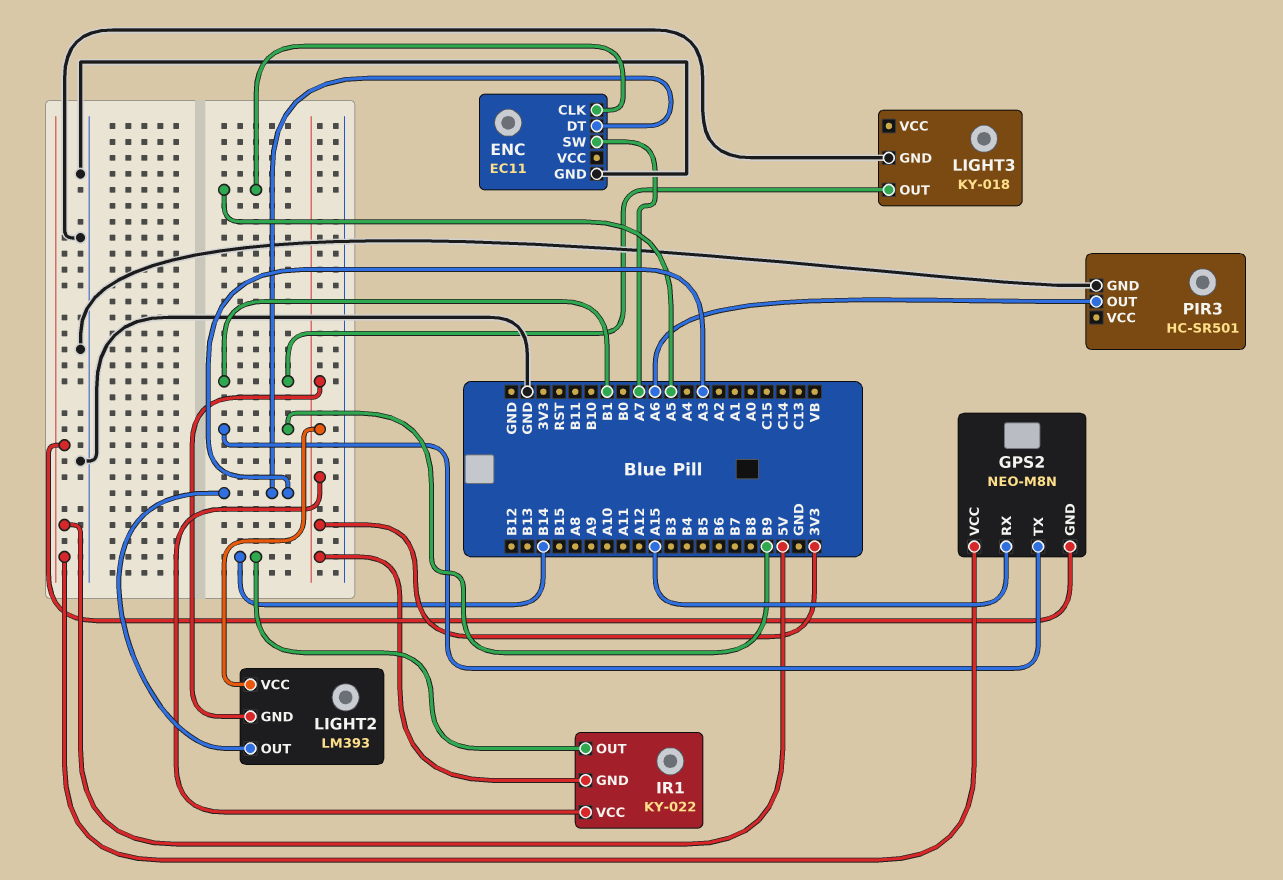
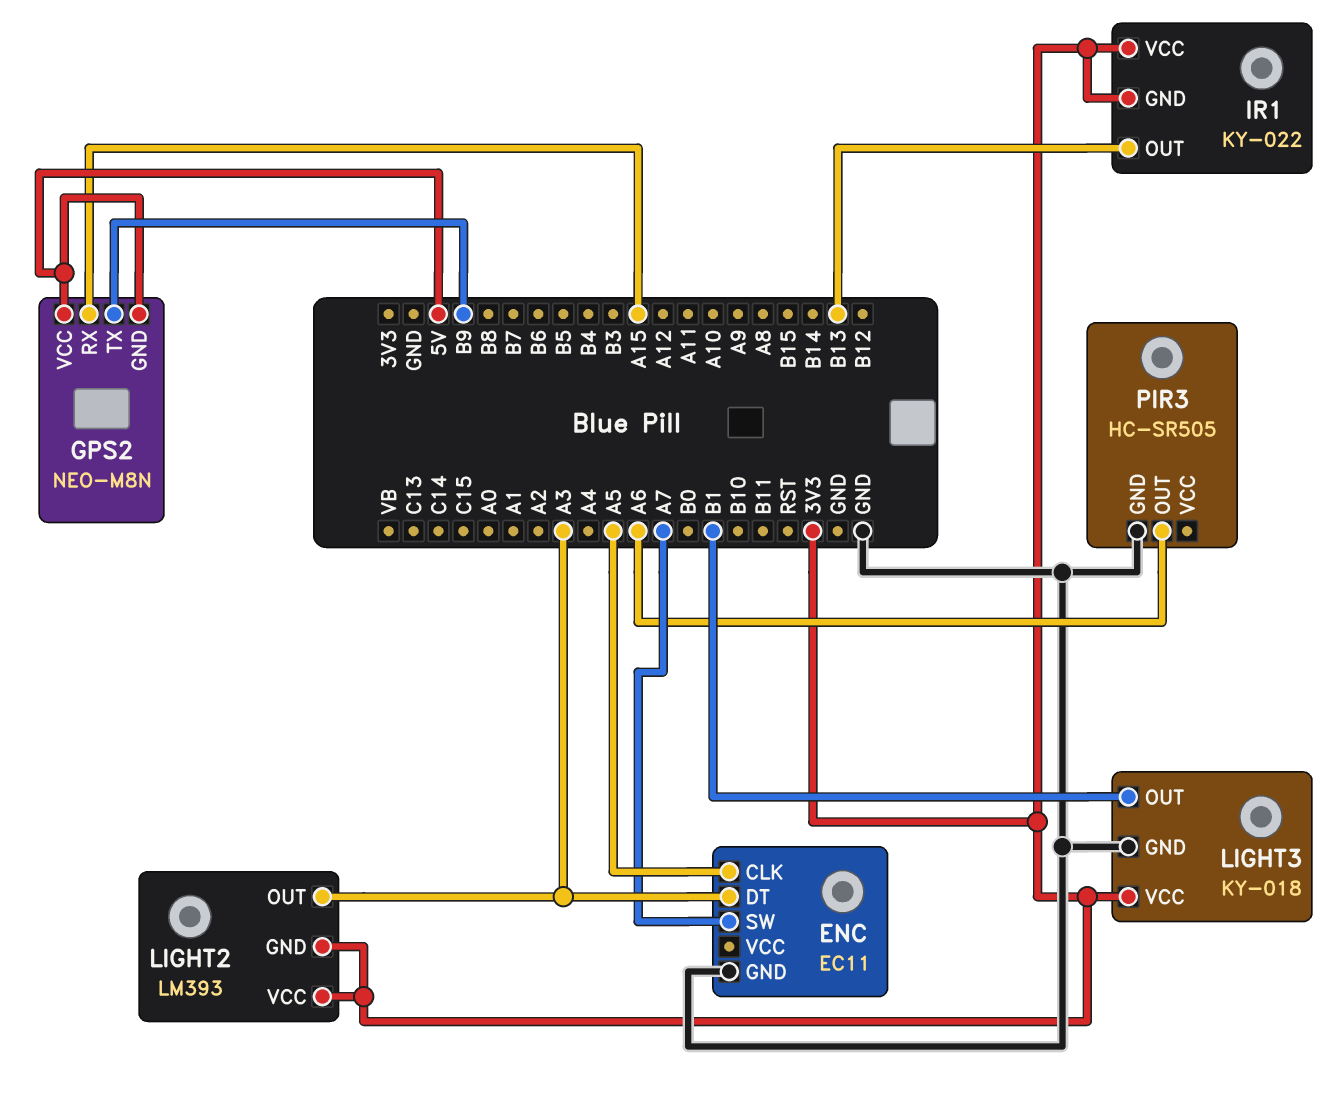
IR1 pin OUT: B14 -> B13
LIGHT3 pin VCC: none -> 3V3
PIR3: HC-SR501 -> HC-SR505

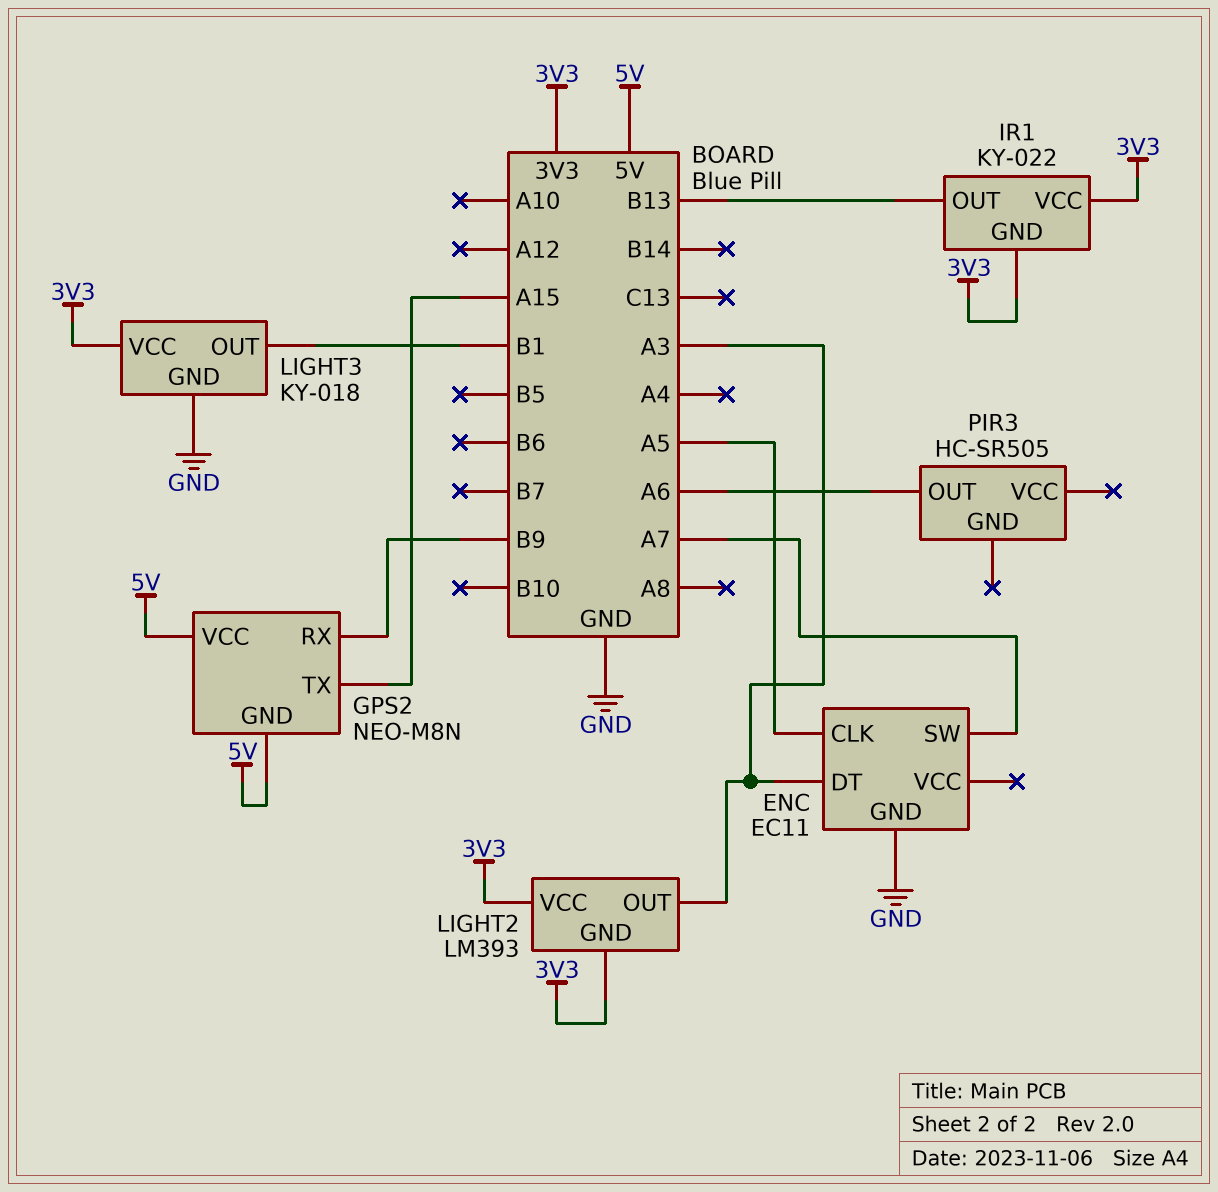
GPS2 pin RX: A15 -> B9
GPS2 pin TX: B9 -> A15
PIR3 pin GND: GND -> none

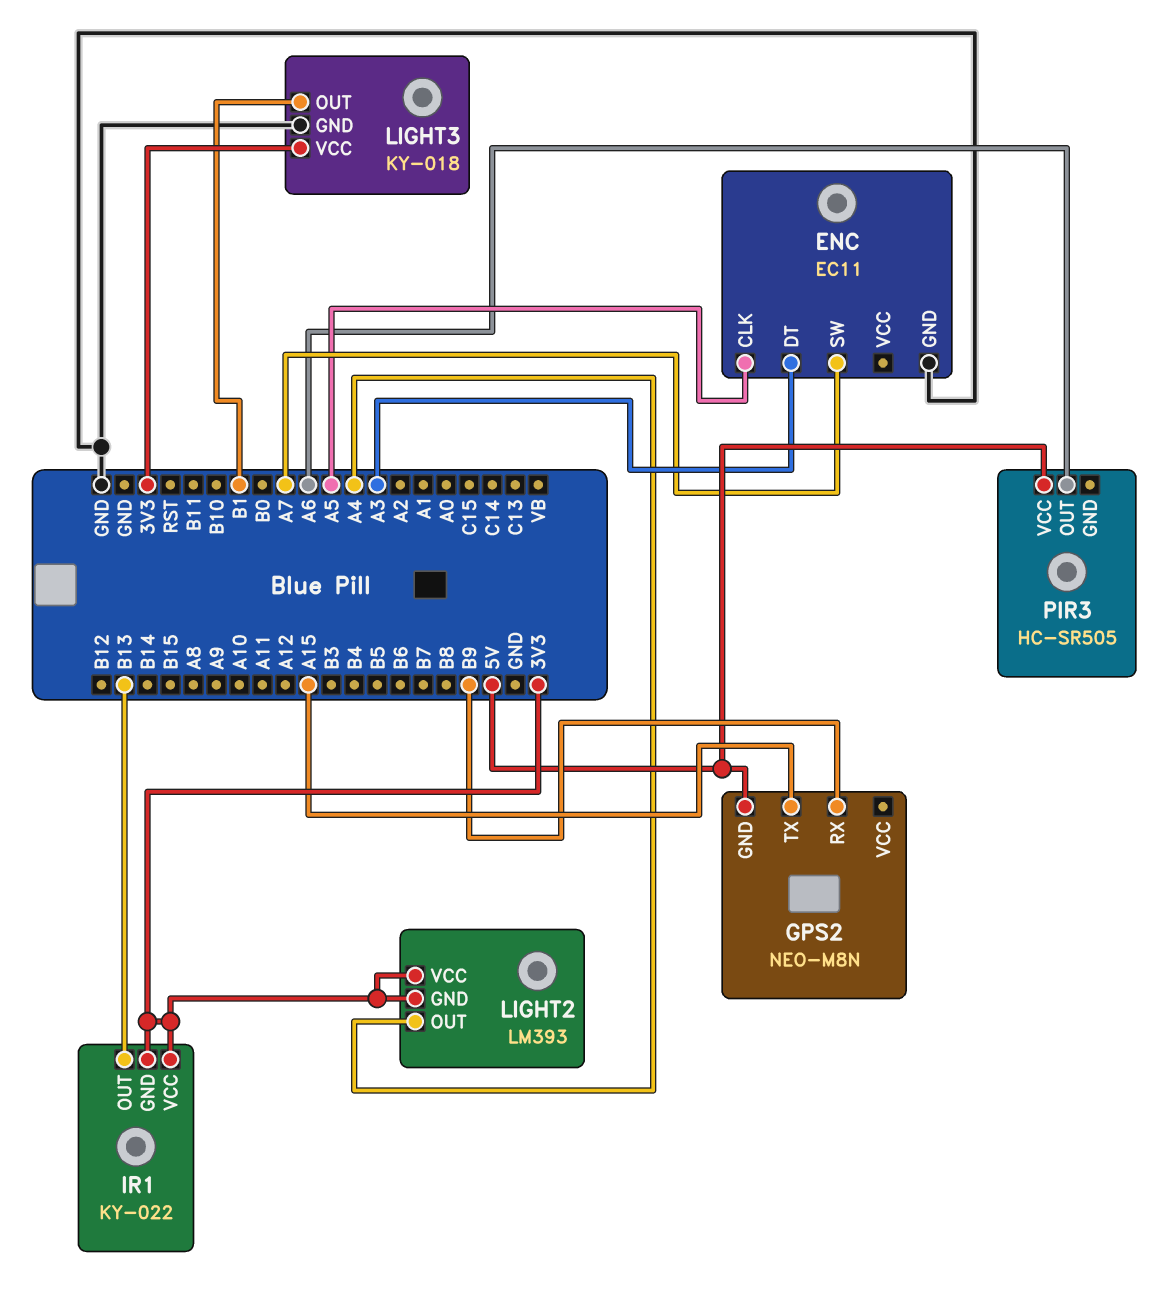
GPS2 pin VCC: 5V -> none
LIGHT2 pin OUT: A3 -> A4
PIR3 pin VCC: none -> 5V

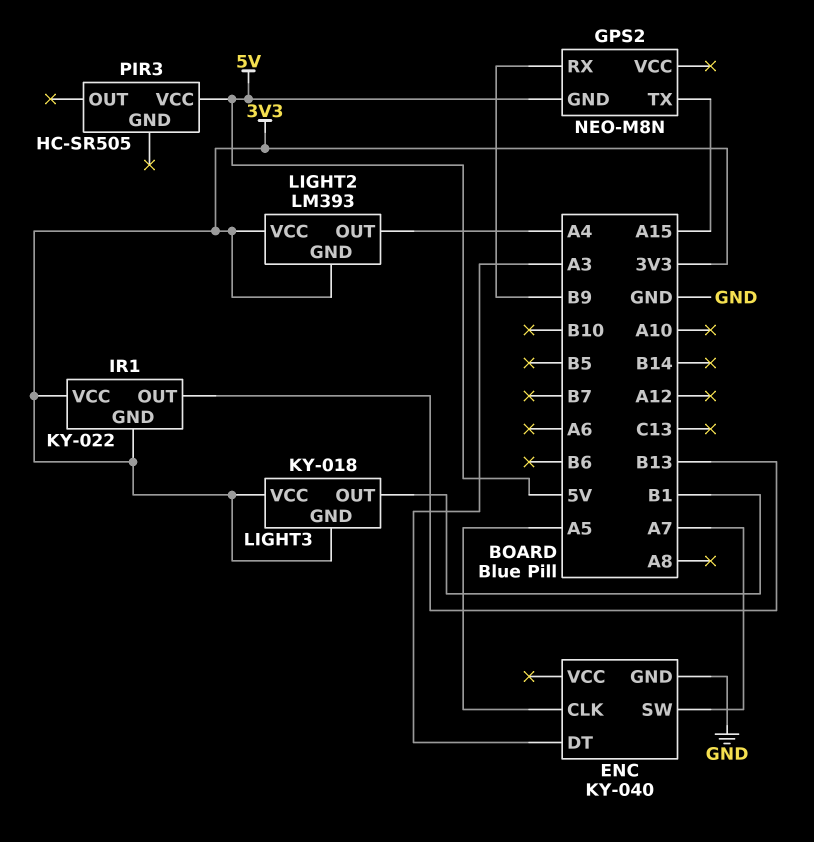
ENC: EC11 -> KY-040
LIGHT3 pin GND: GND -> 3V3
PIR3 pin OUT: A6 -> none

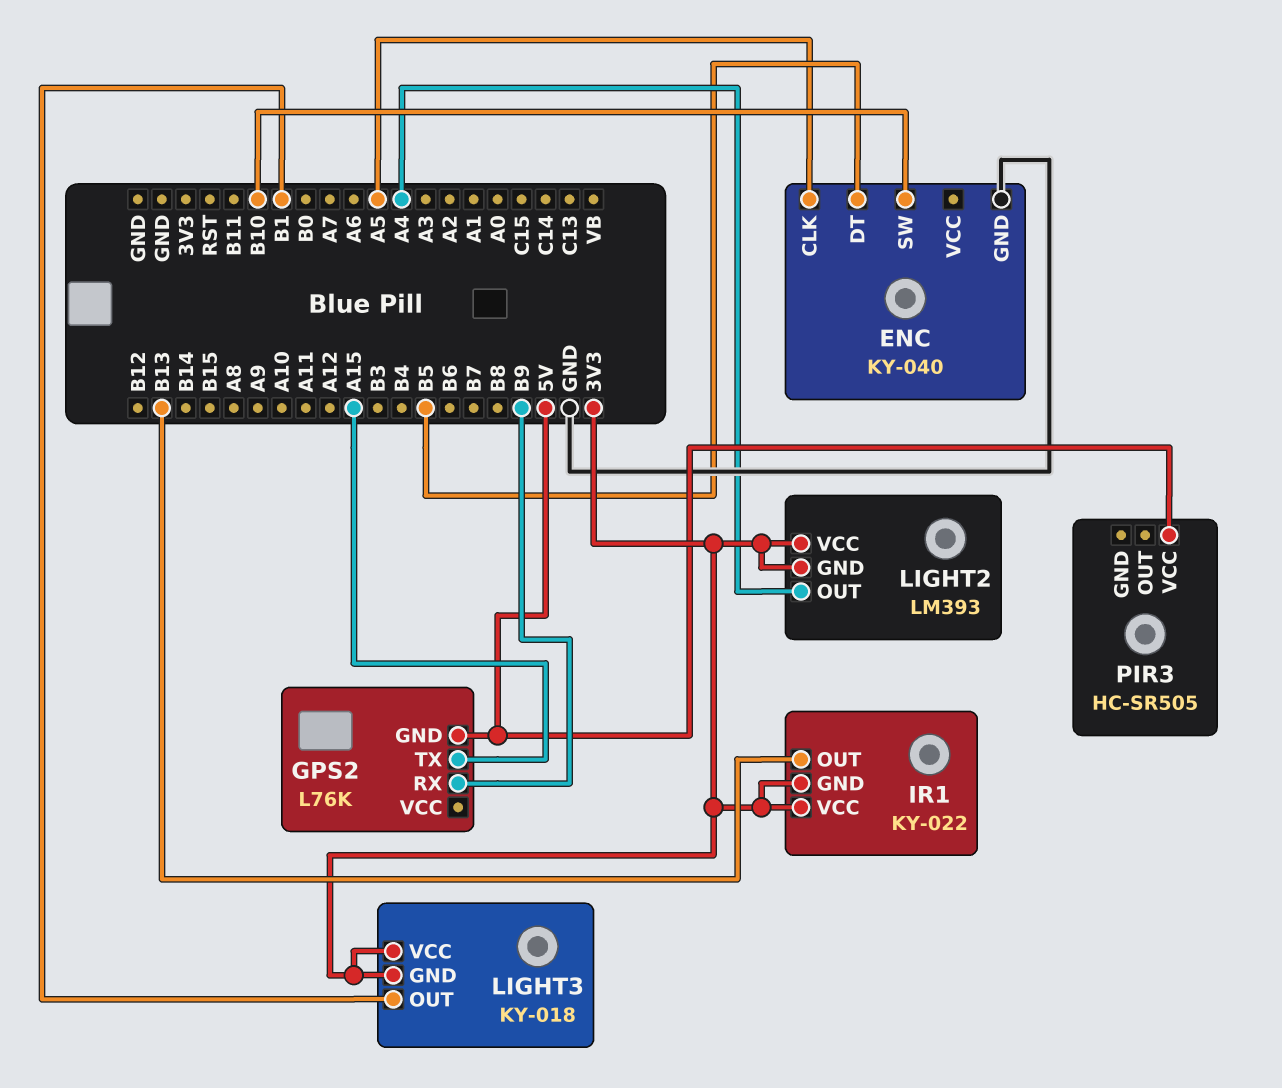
ENC pin DT: A3 -> B5
ENC pin SW: A7 -> B10
GPS2: NEO-M8N -> L76K

